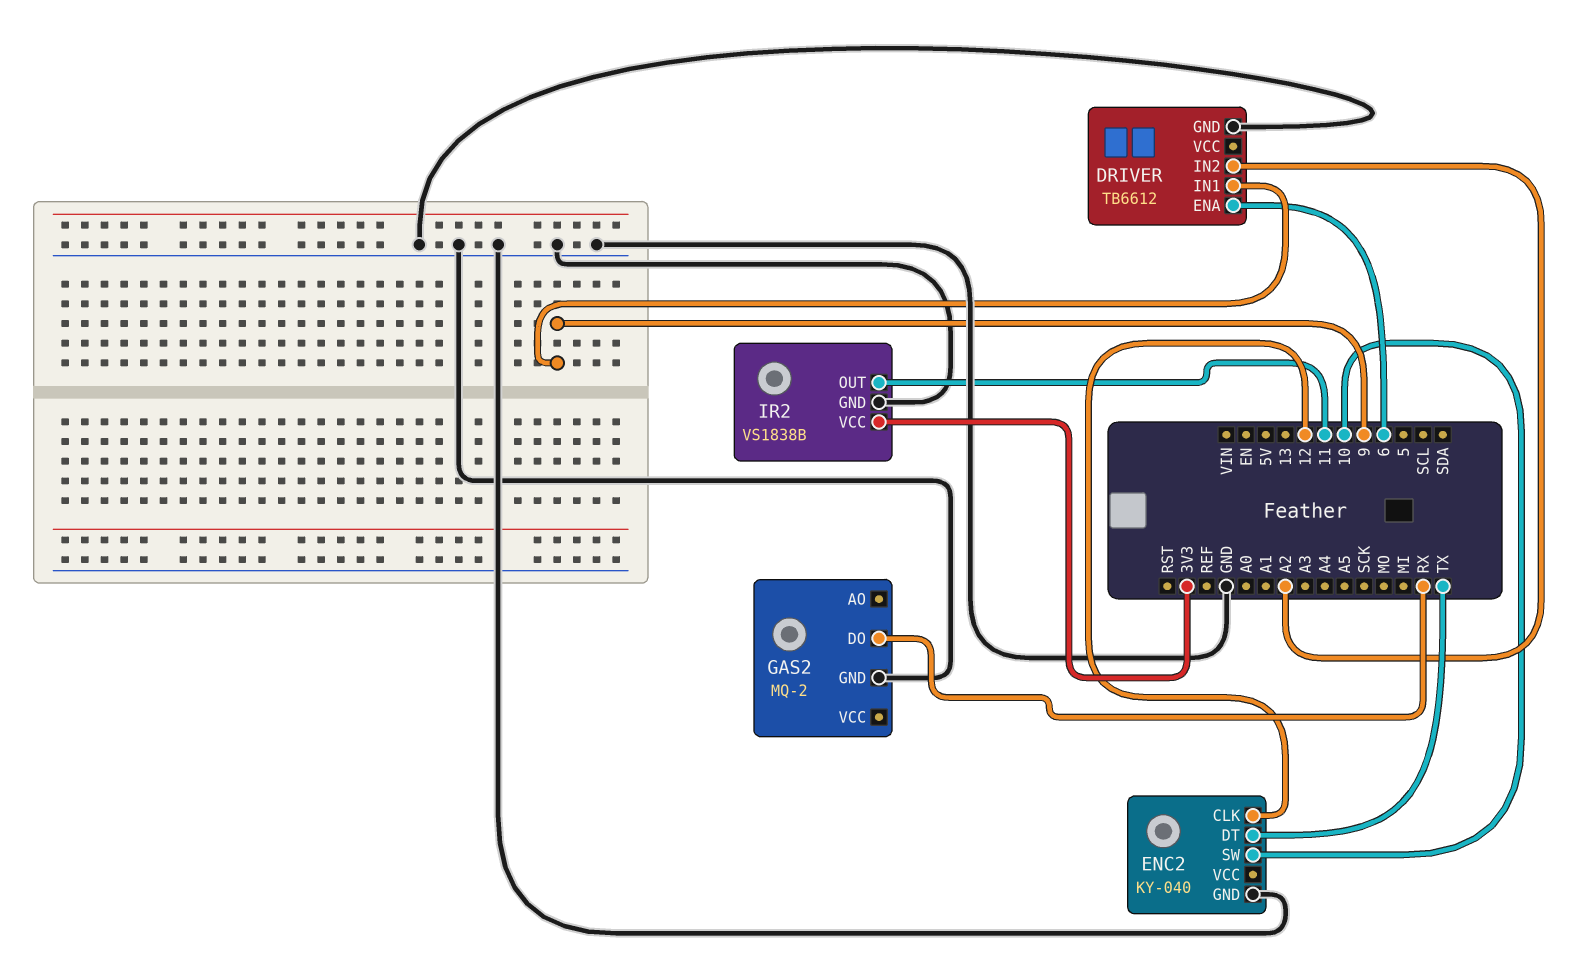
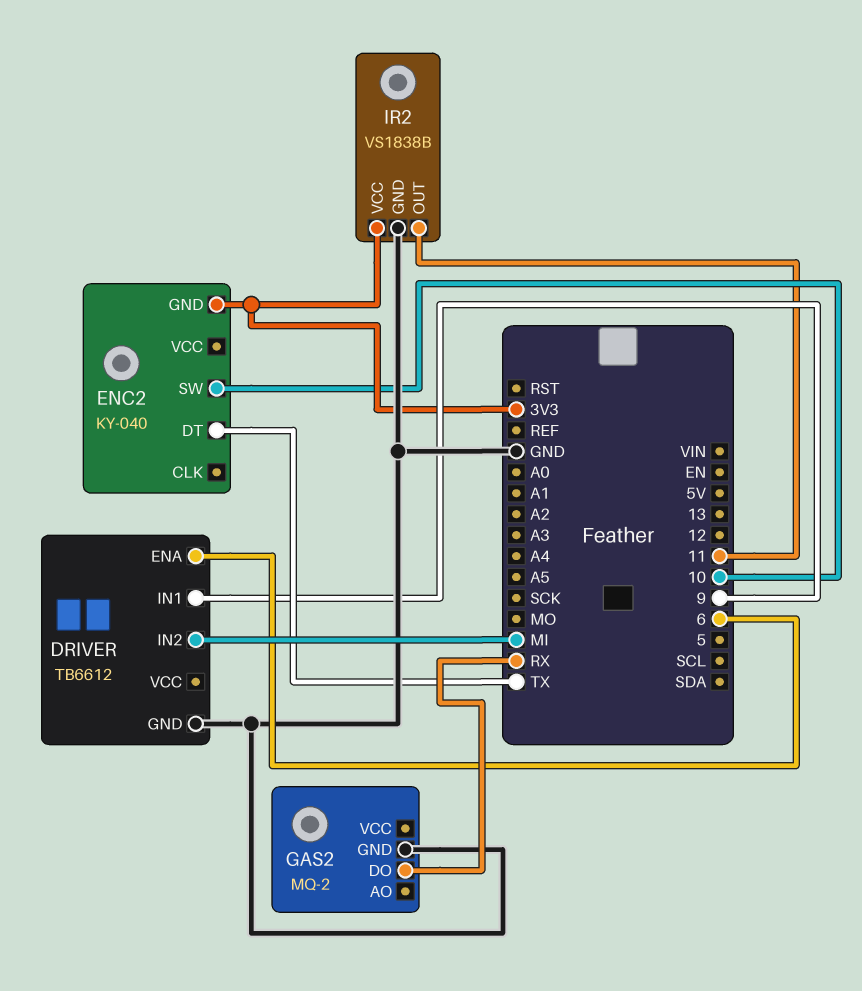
DRIVER pin IN2: A2 -> MI
ENC2 pin CLK: 12 -> none
ENC2 pin GND: GND -> 3V3

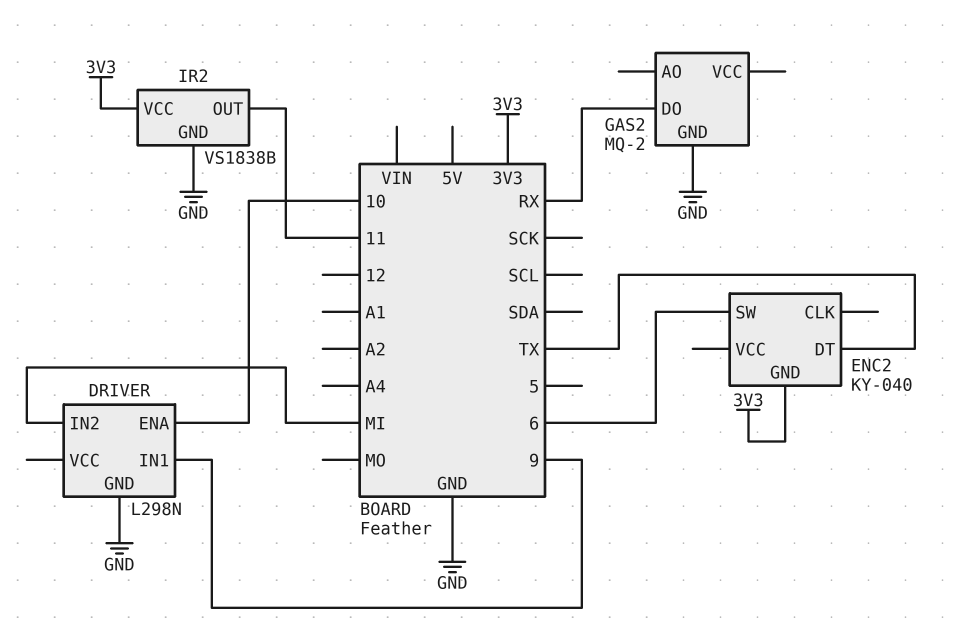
DRIVER: TB6612 -> L298N
DRIVER pin ENA: 6 -> 10
ENC2 pin SW: 10 -> 6

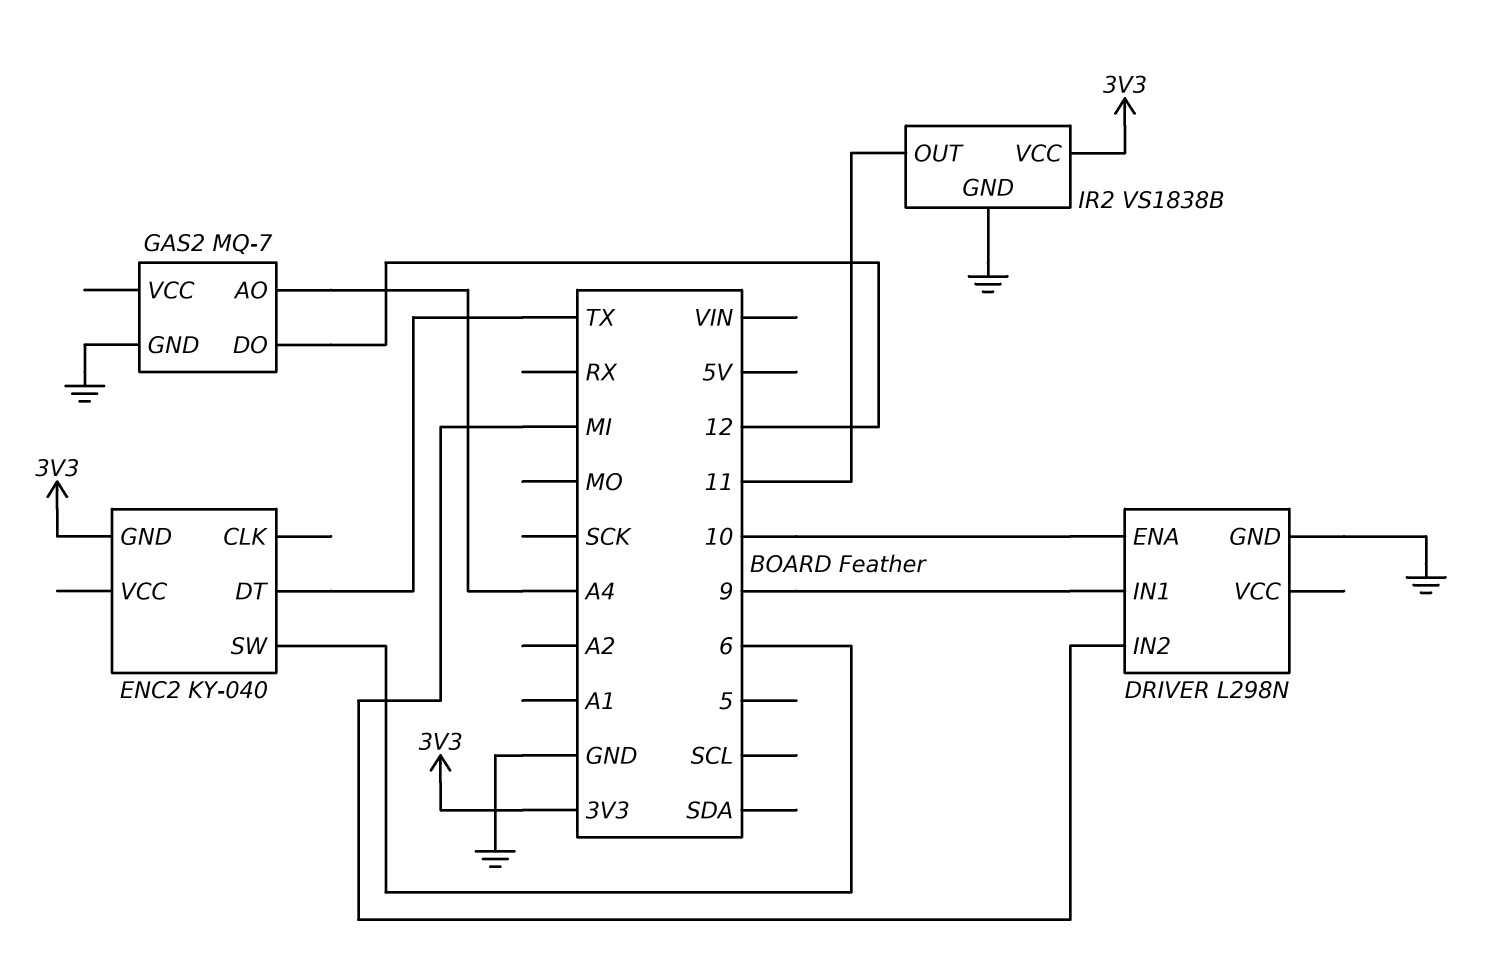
GAS2: MQ-2 -> MQ-7
GAS2 pin AO: none -> A4
GAS2 pin DO: RX -> 12

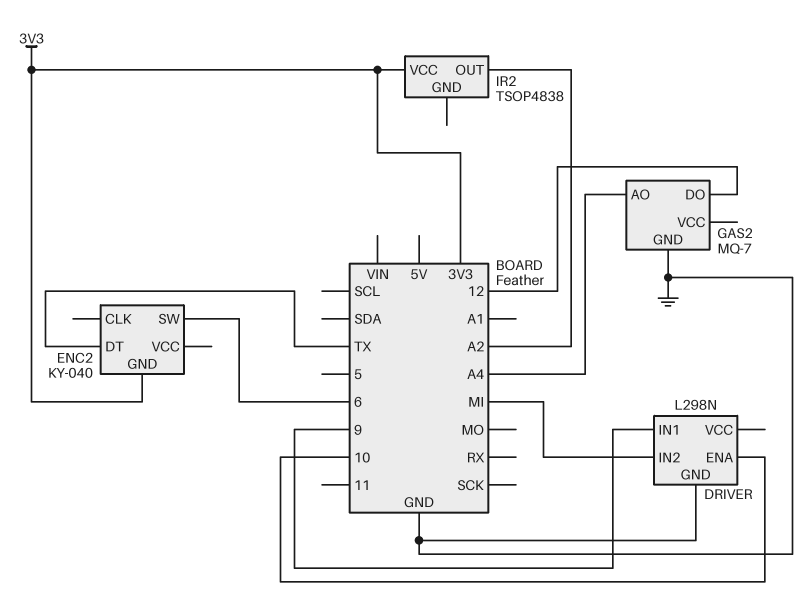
IR2: VS1838B -> TSOP4838
IR2 pin GND: GND -> none
IR2 pin OUT: 11 -> A2

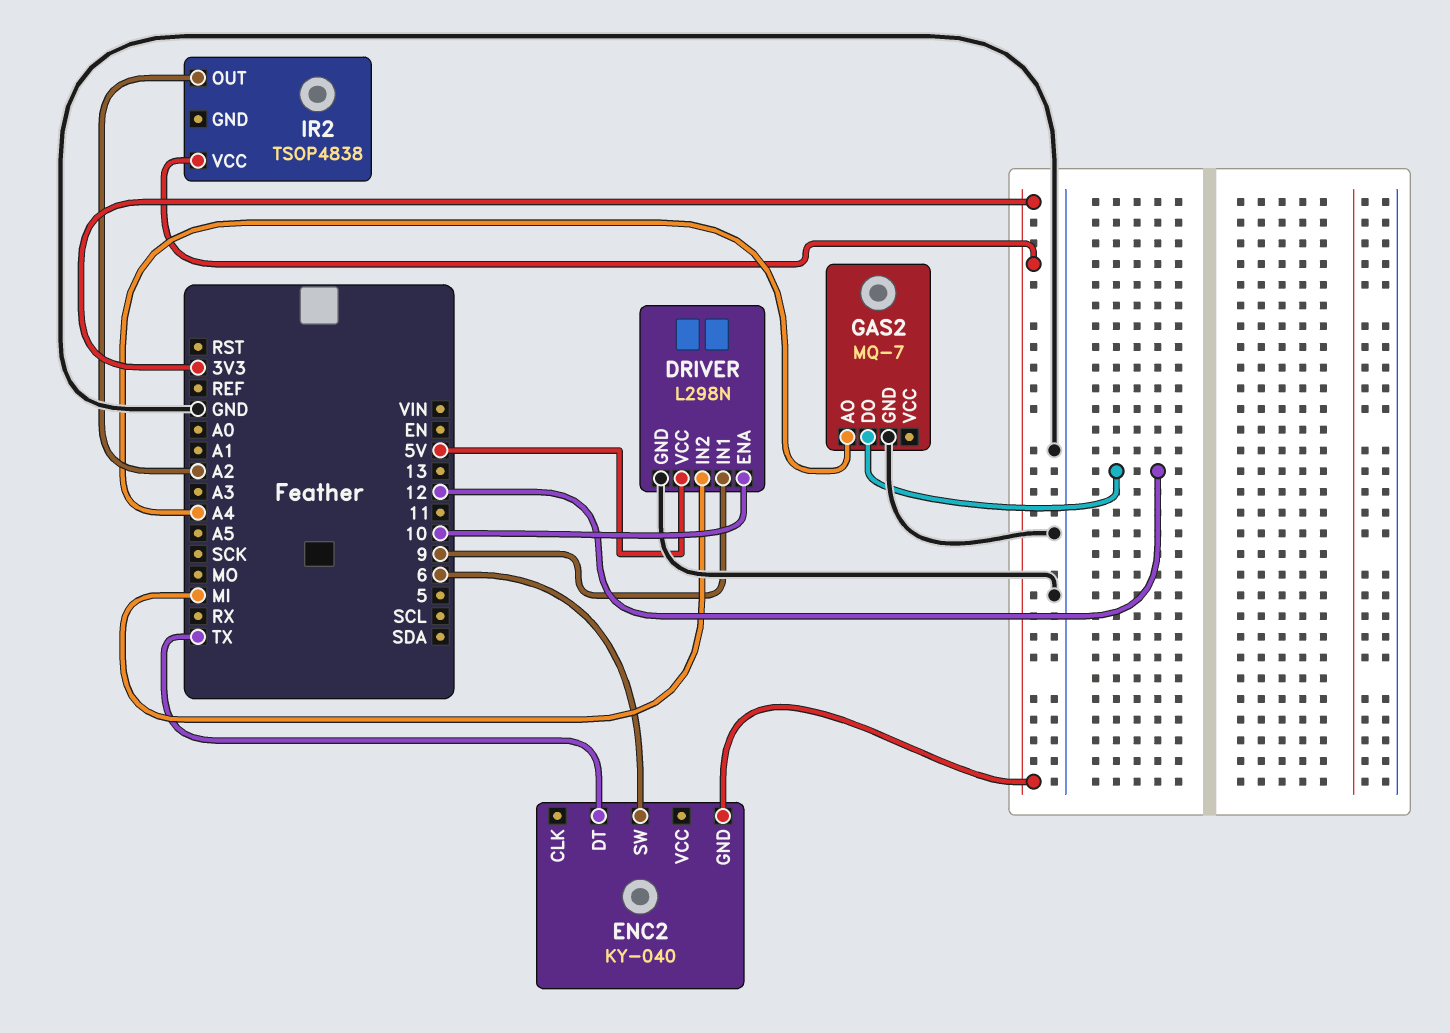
DRIVER pin VCC: none -> 5V

